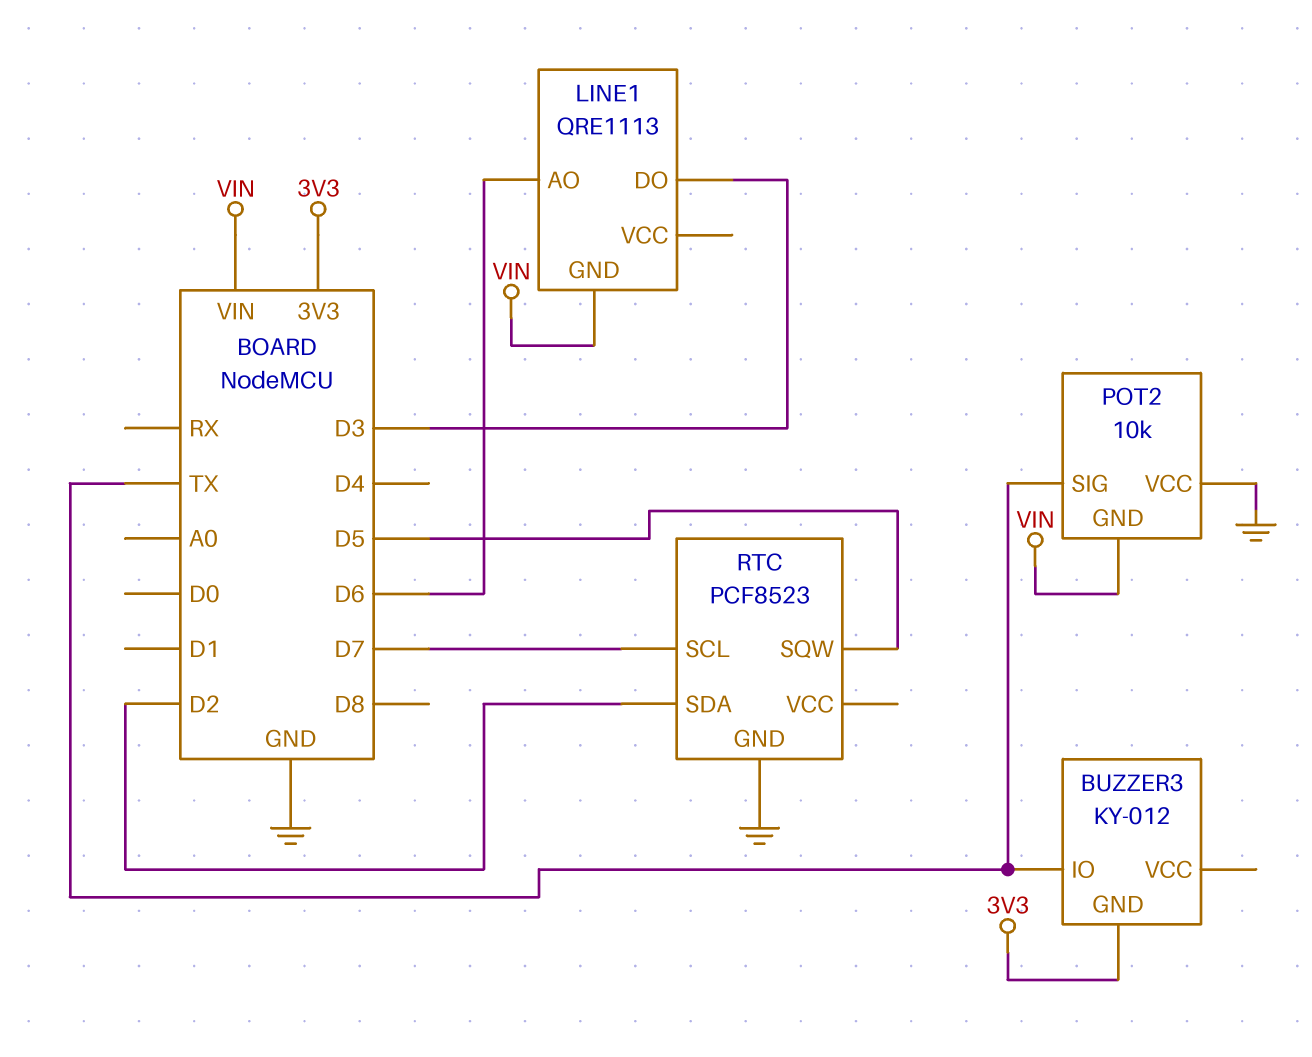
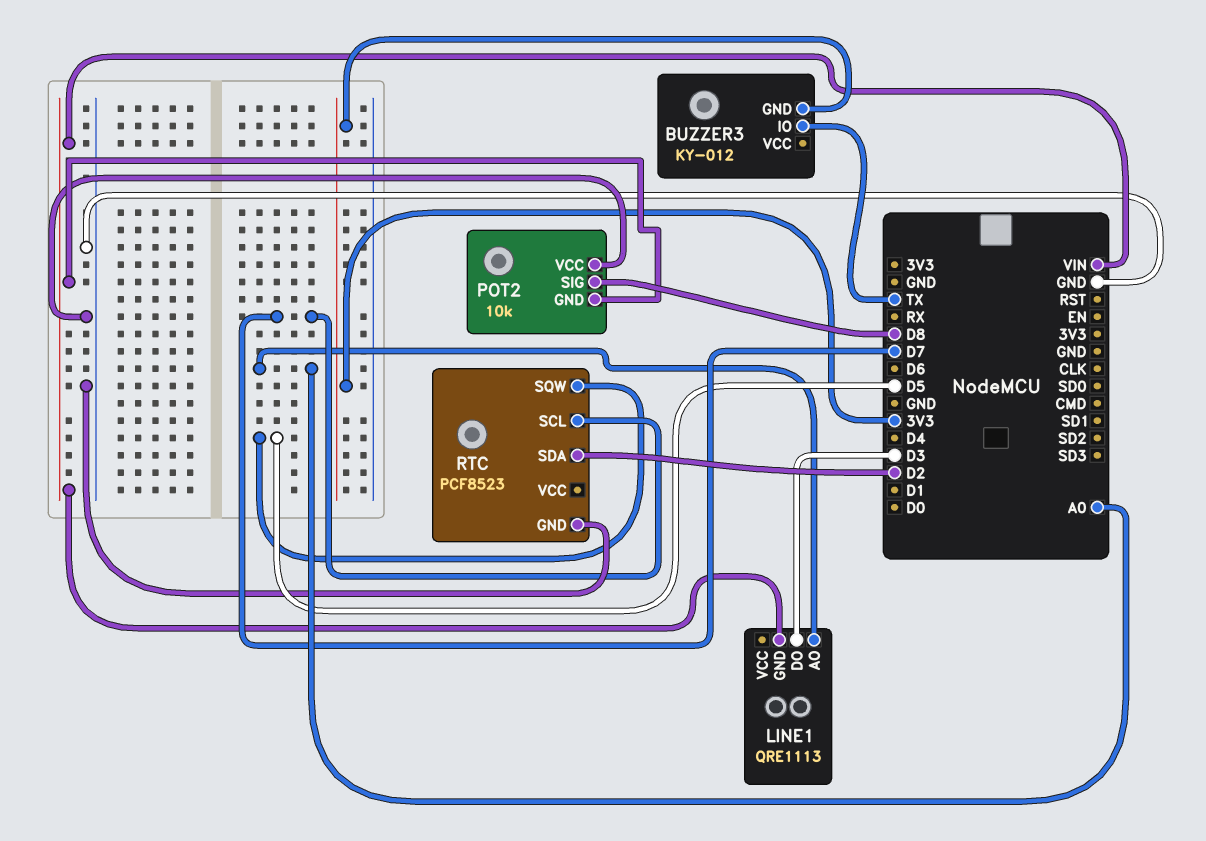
LINE1 pin AO: D6 -> A0
POT2 pin SIG: TX -> D8

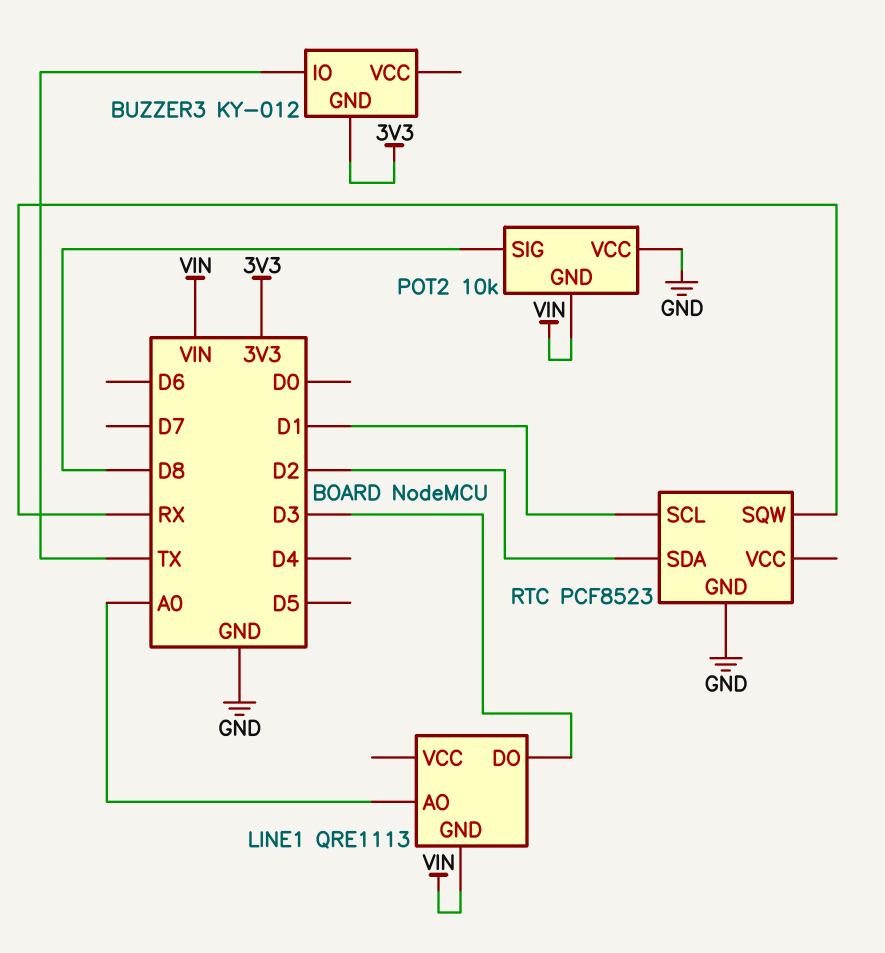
RTC pin SCL: D7 -> D1
RTC pin SQW: D5 -> RX

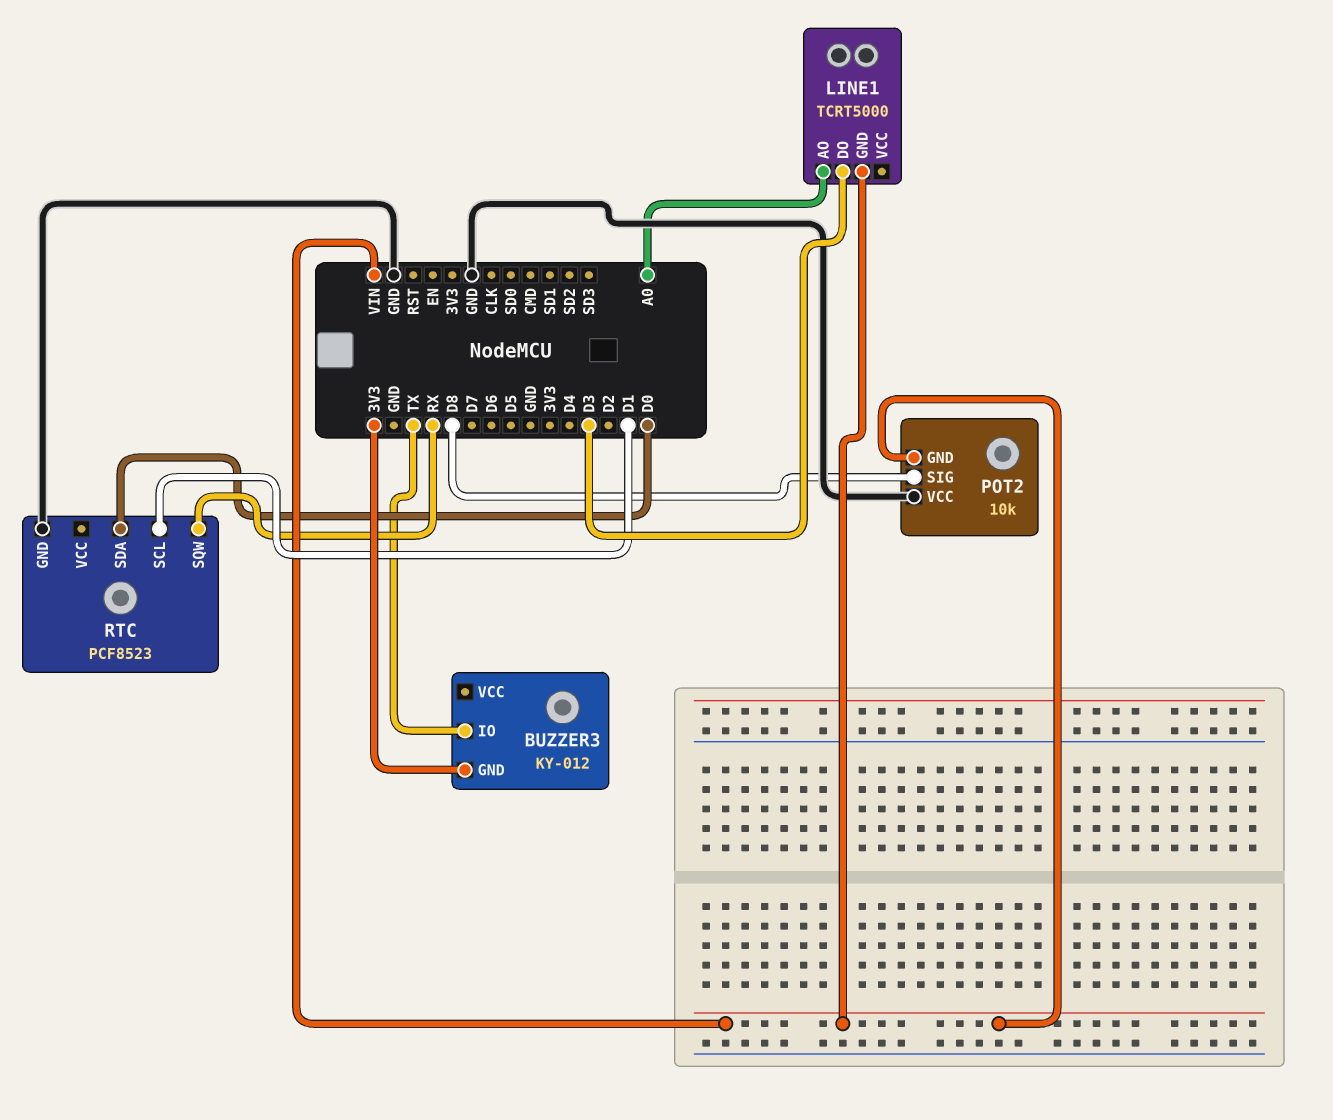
LINE1: QRE1113 -> TCRT5000
RTC pin SDA: D2 -> D0

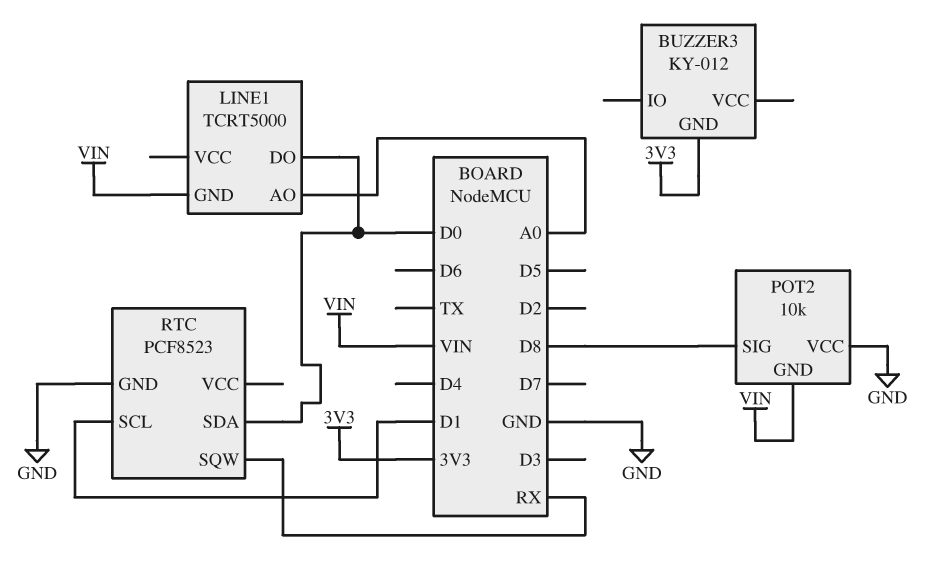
BUZZER3 pin IO: TX -> none
LINE1 pin DO: D3 -> D0

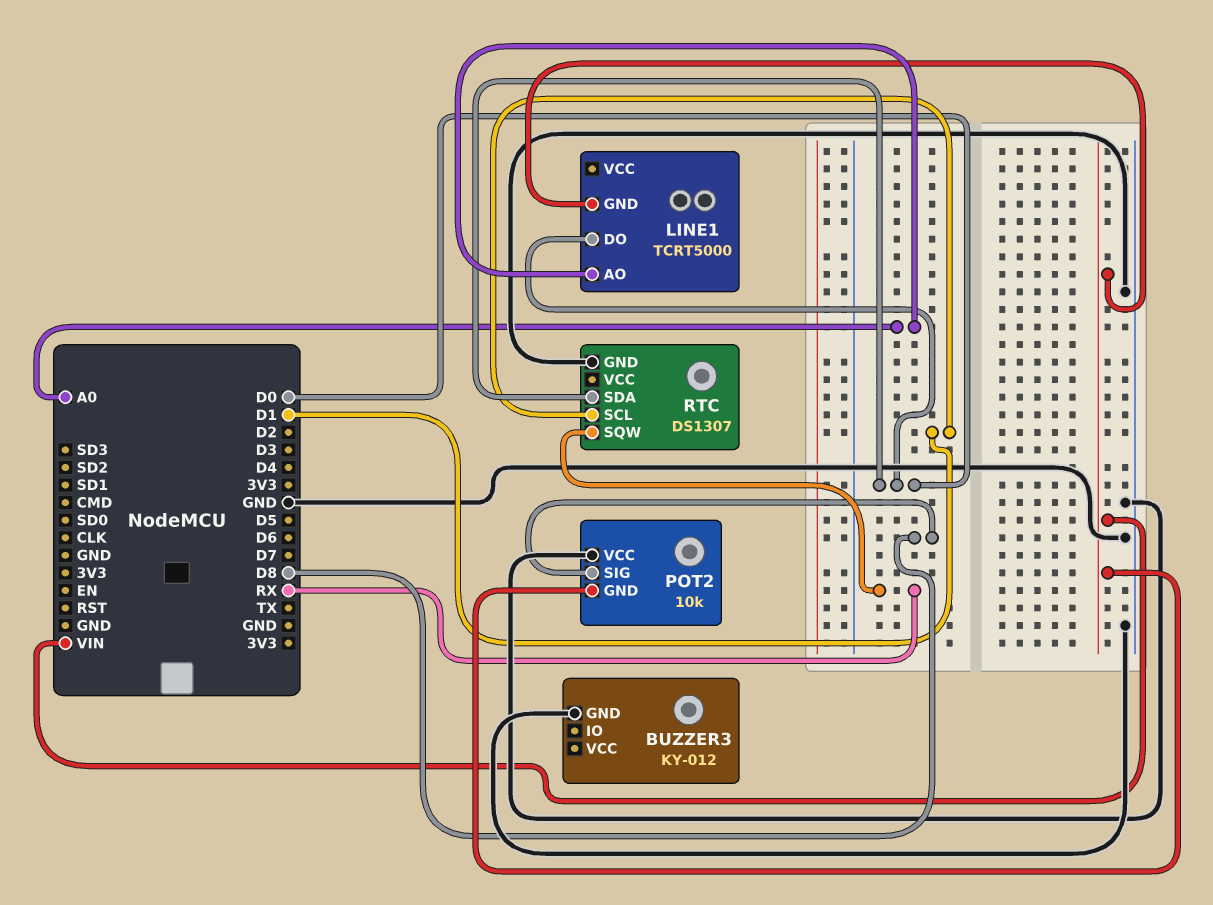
BUZZER3 pin GND: 3V3 -> GND
RTC: PCF8523 -> DS1307

